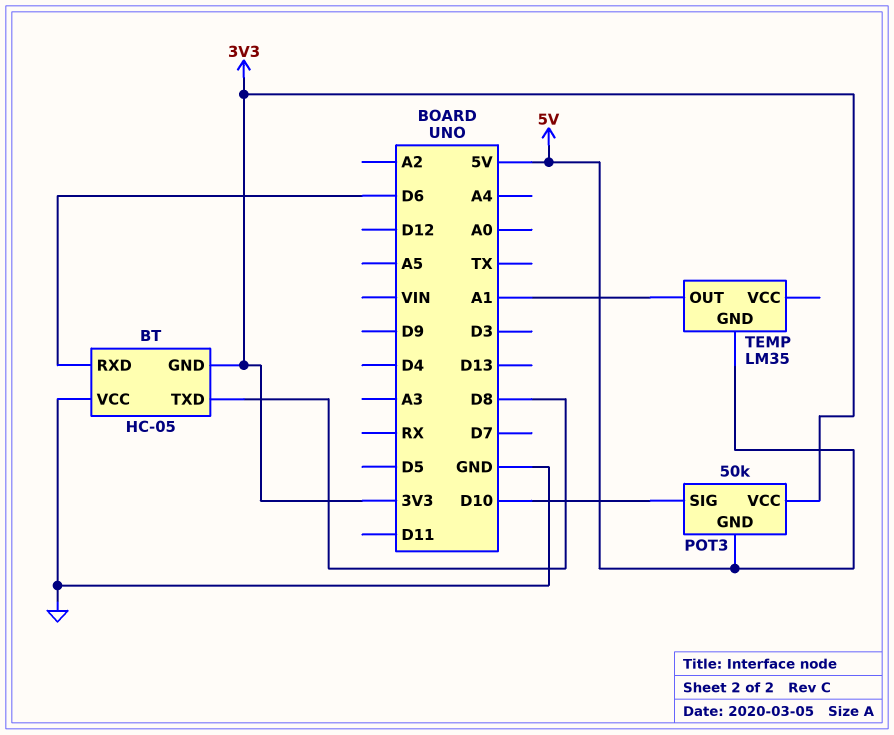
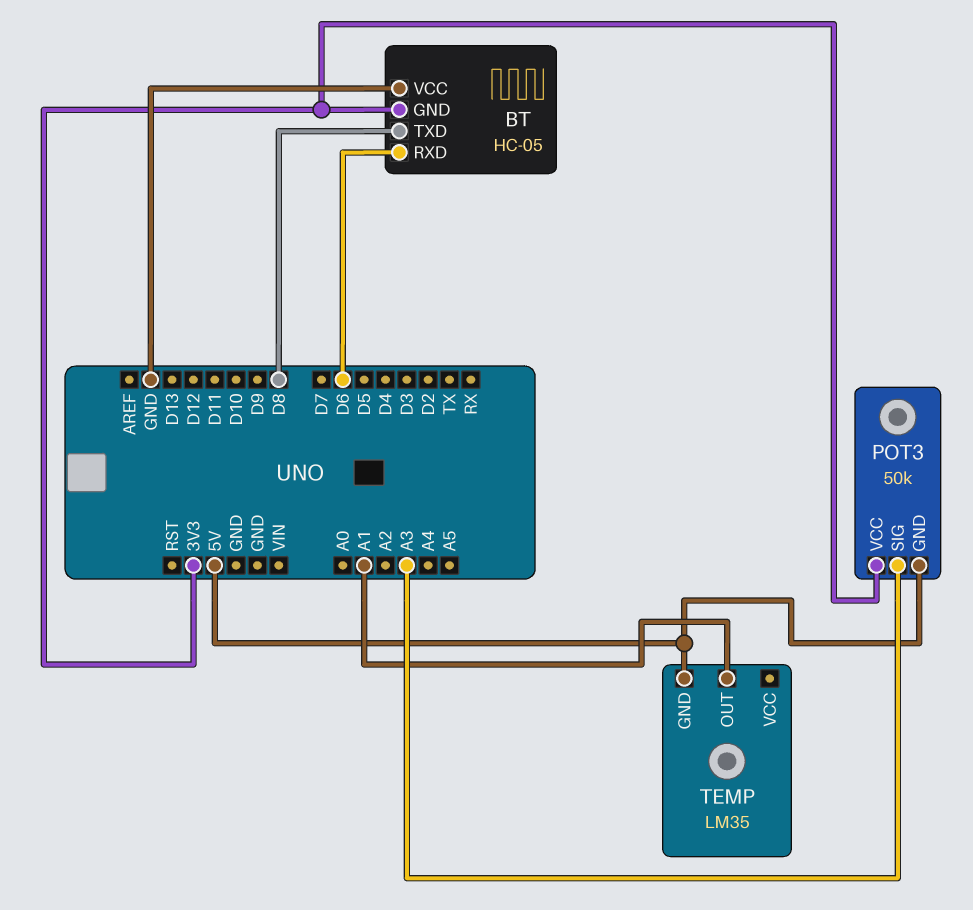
POT3 pin SIG: D10 -> A3

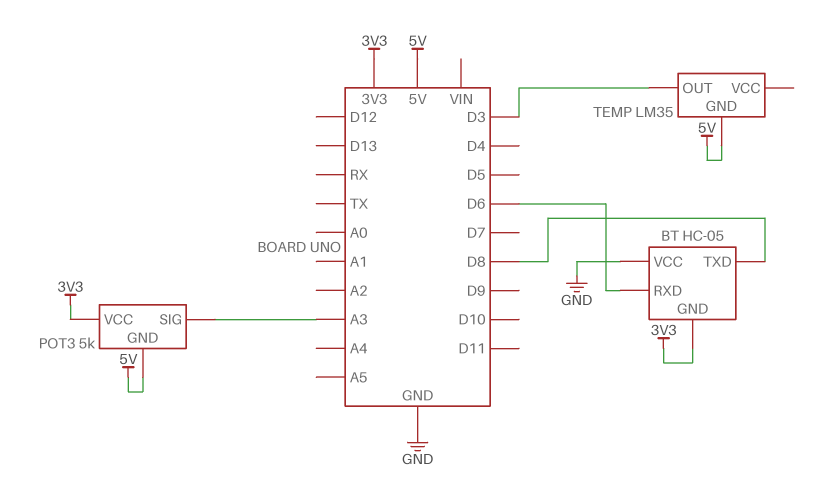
POT3: 50k -> 5k
TEMP pin OUT: A1 -> D3

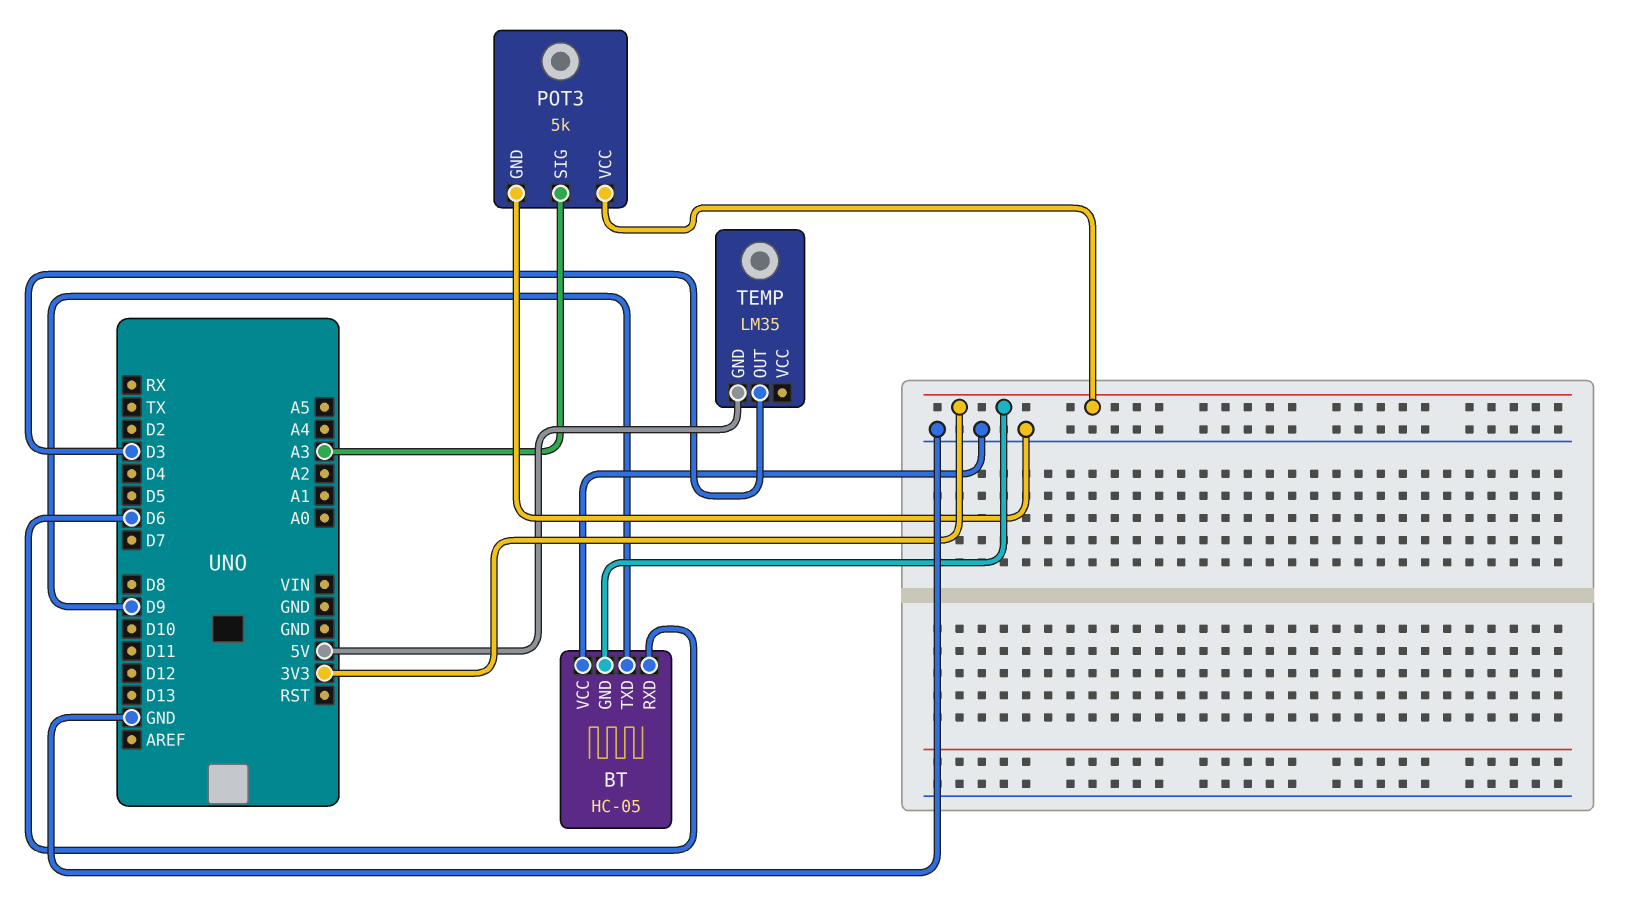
BT pin TXD: D8 -> D9
POT3 pin GND: 5V -> GND

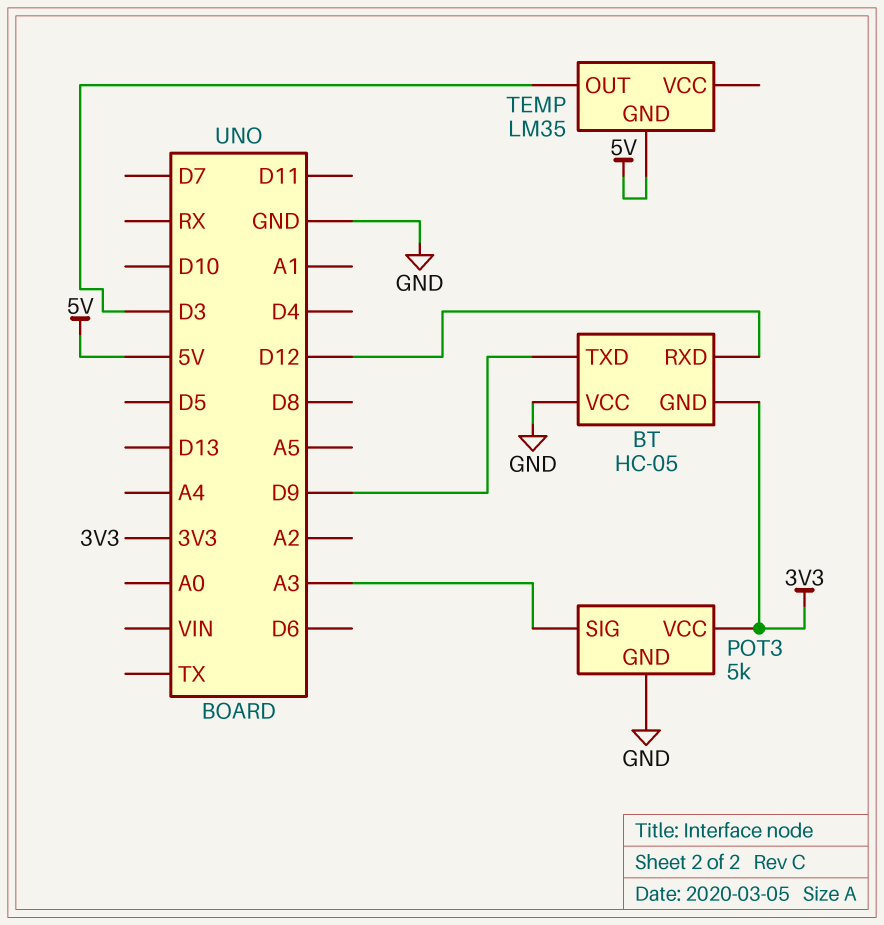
BT pin RXD: D6 -> D12

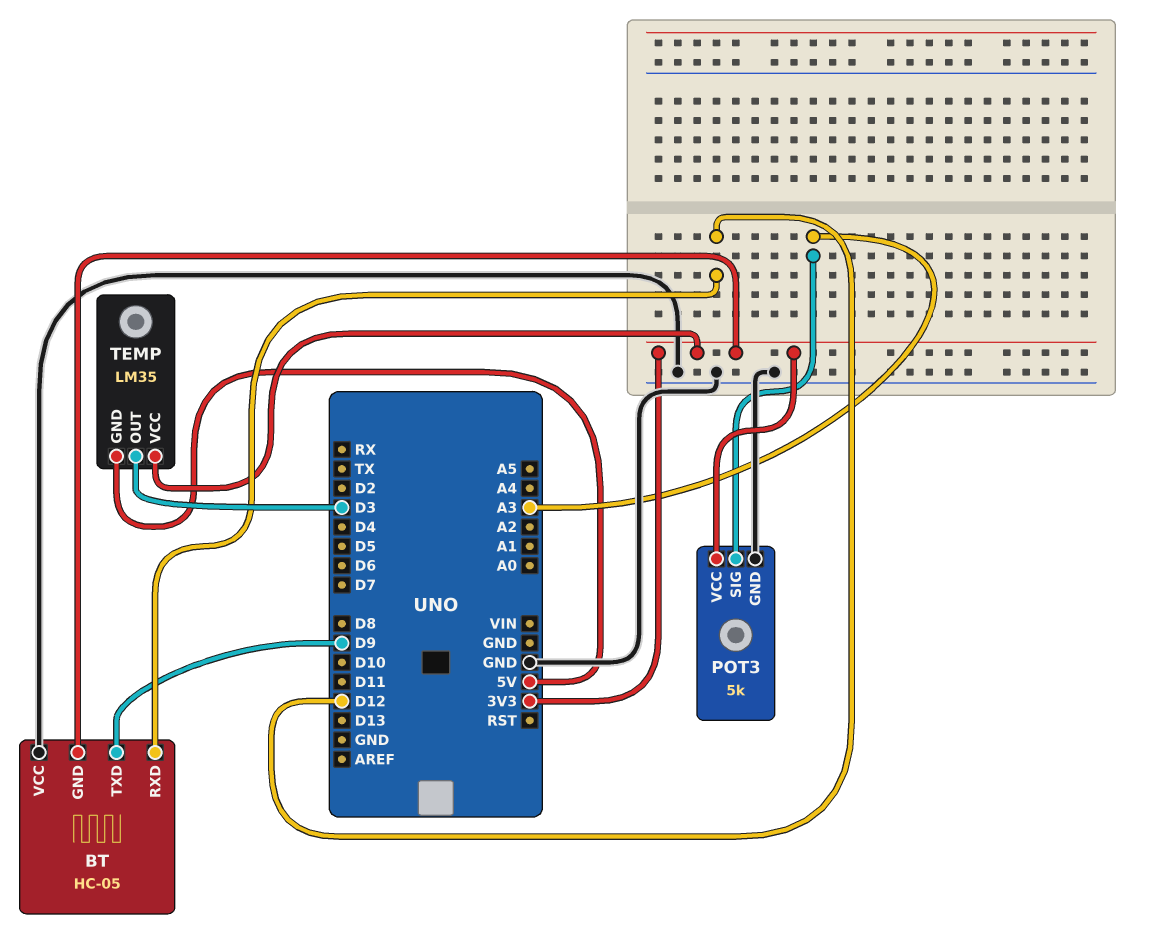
TEMP pin VCC: none -> 3V3

